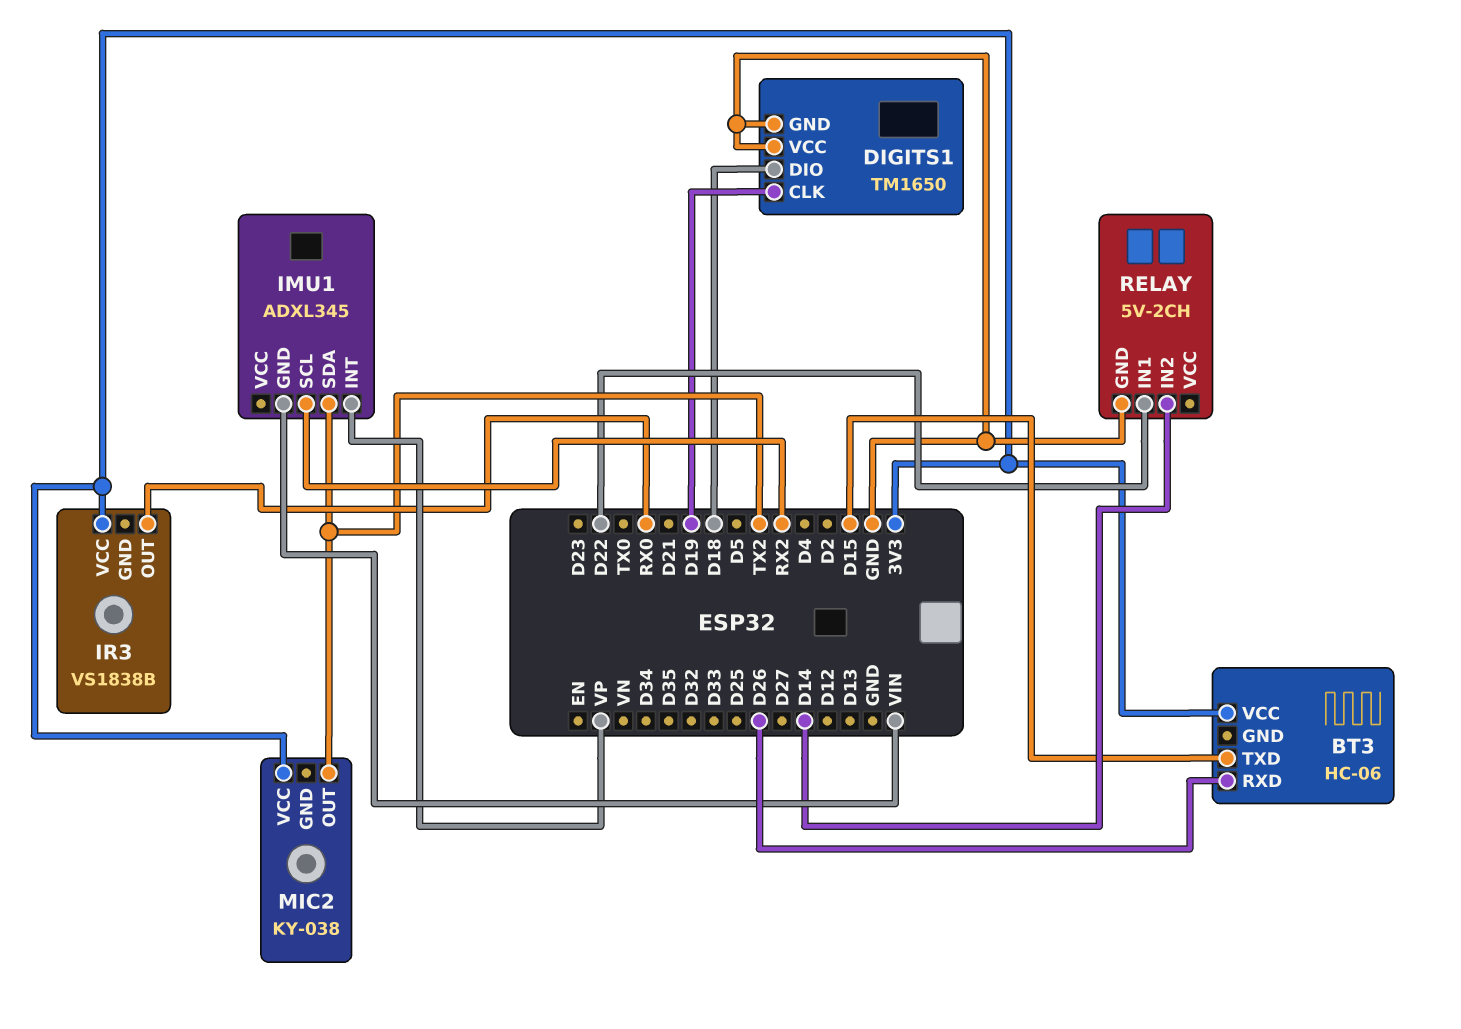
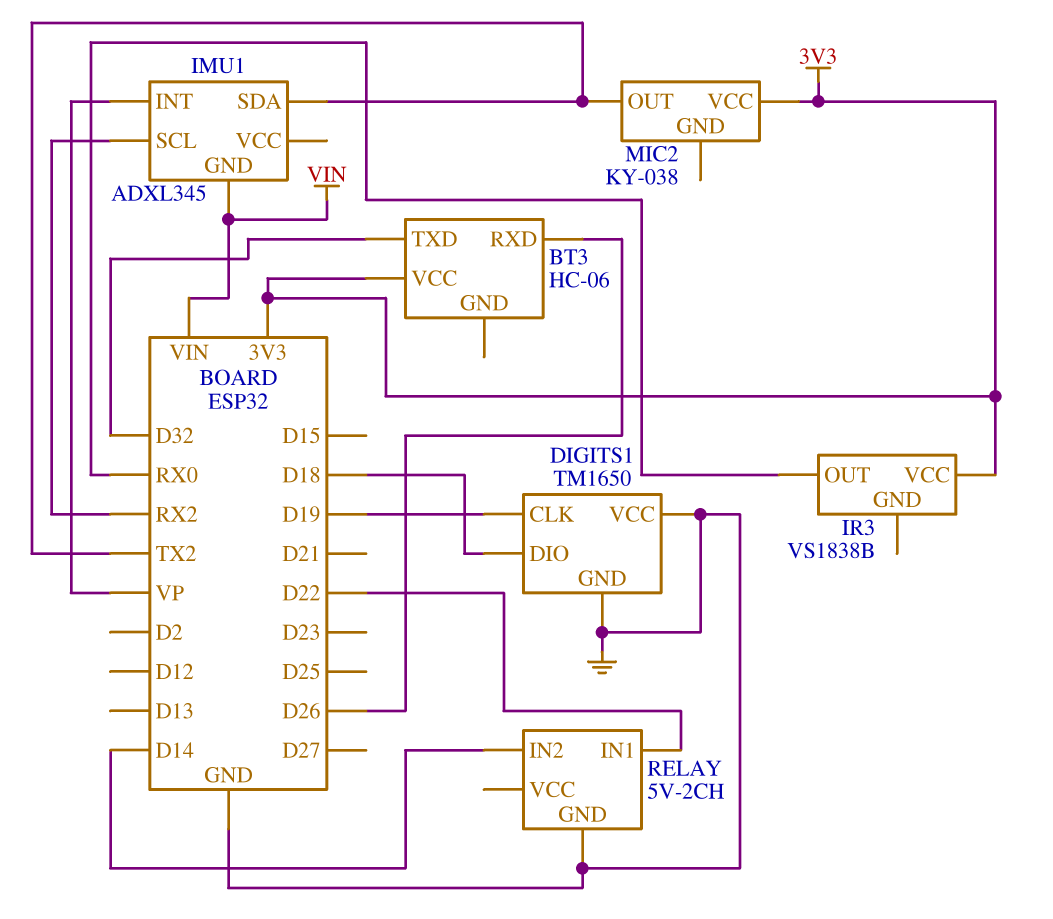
BT3 pin TXD: D15 -> D32

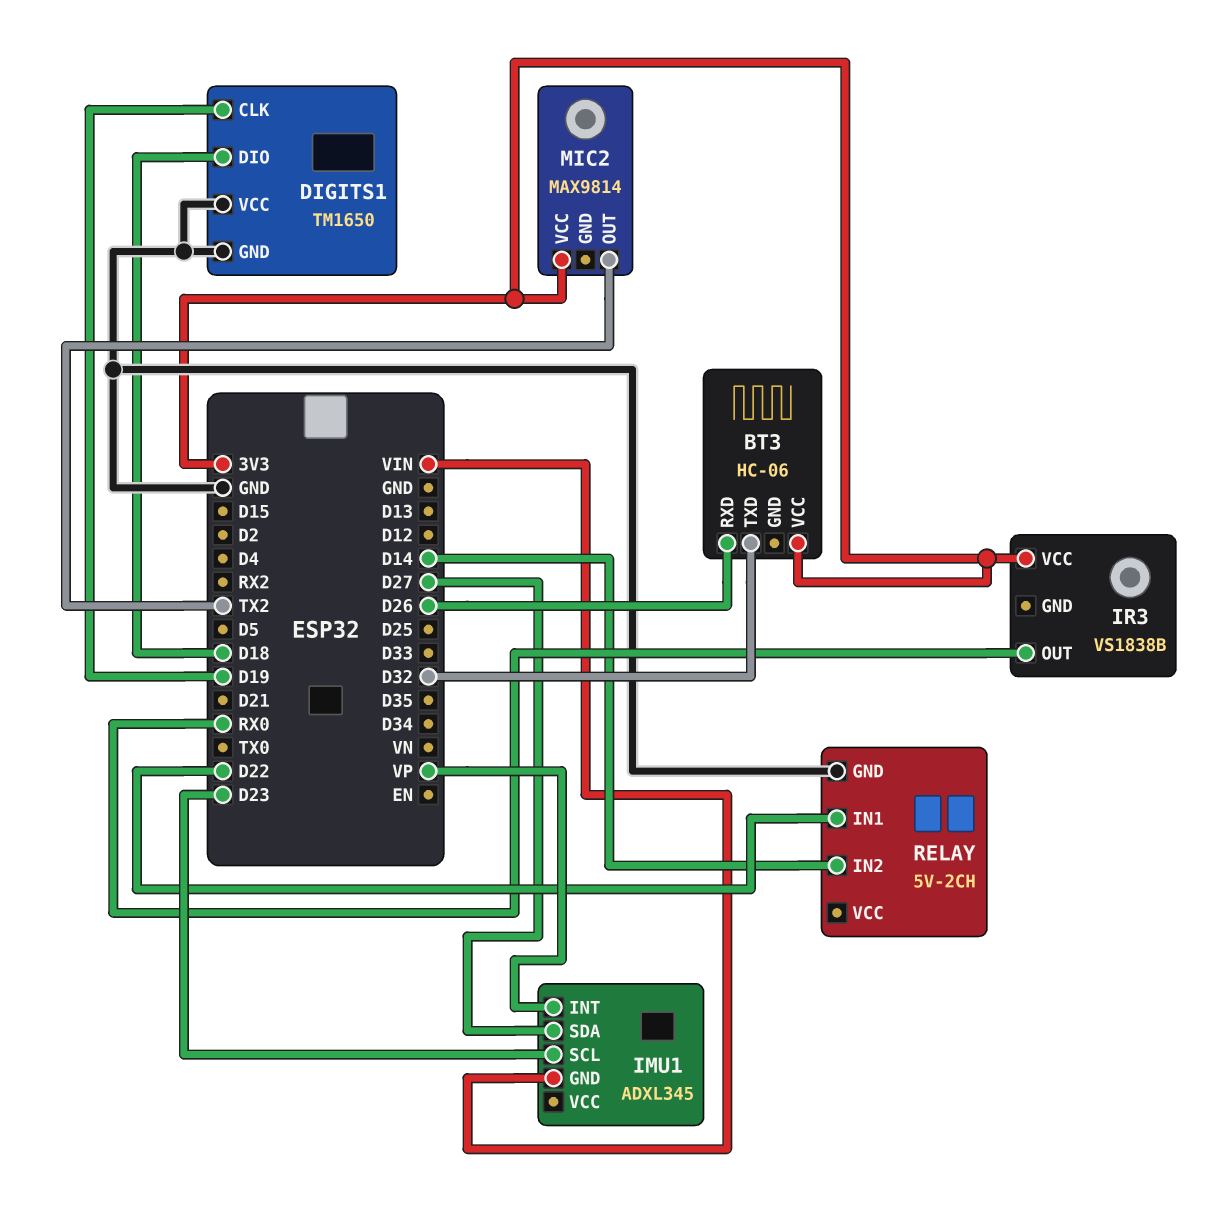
IMU1 pin SCL: RX2 -> D23
IMU1 pin SDA: TX2 -> D27
MIC2: KY-038 -> MAX9814

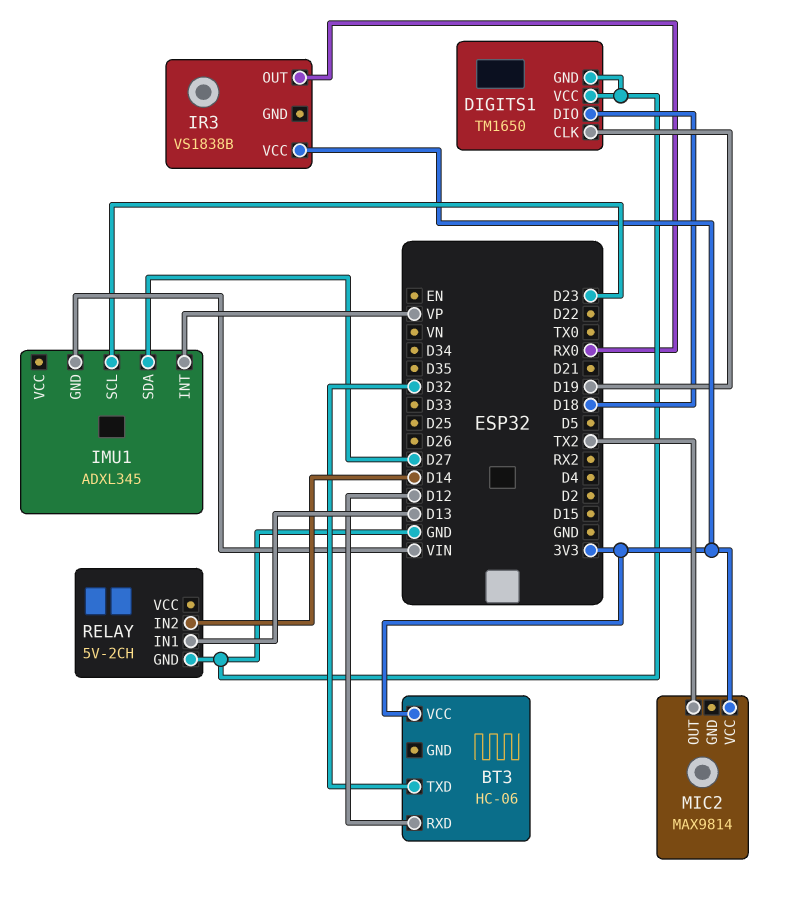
BT3 pin RXD: D26 -> D12
RELAY pin IN1: D22 -> D13

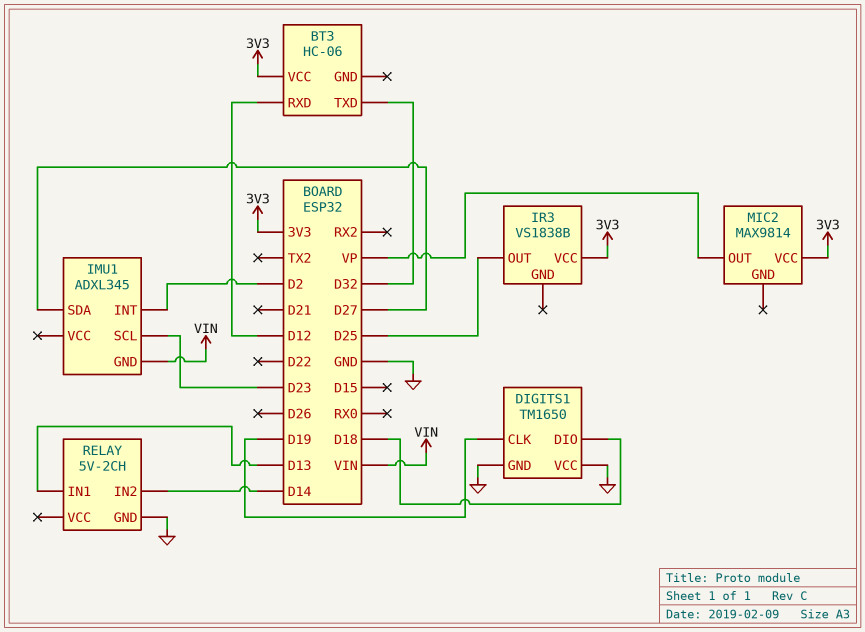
IMU1 pin INT: VP -> D2
IR3 pin OUT: RX0 -> D25
MIC2 pin OUT: TX2 -> VP

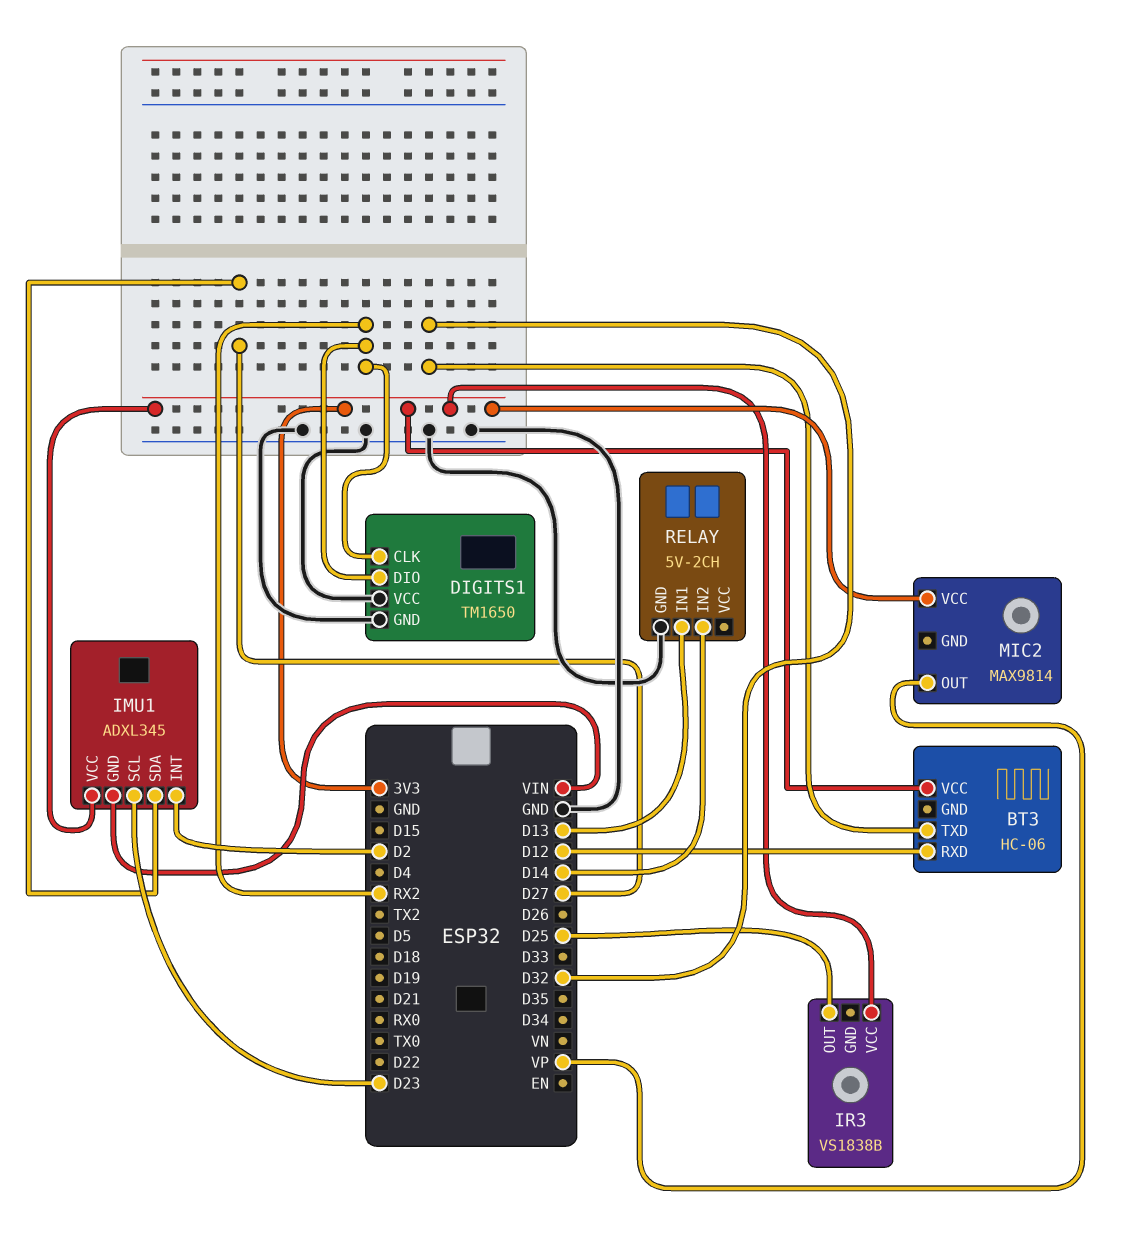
DIGITS1 pin CLK: D19 -> RX2
DIGITS1 pin DIO: D18 -> RX2
IMU1 pin VCC: none -> 3V3

